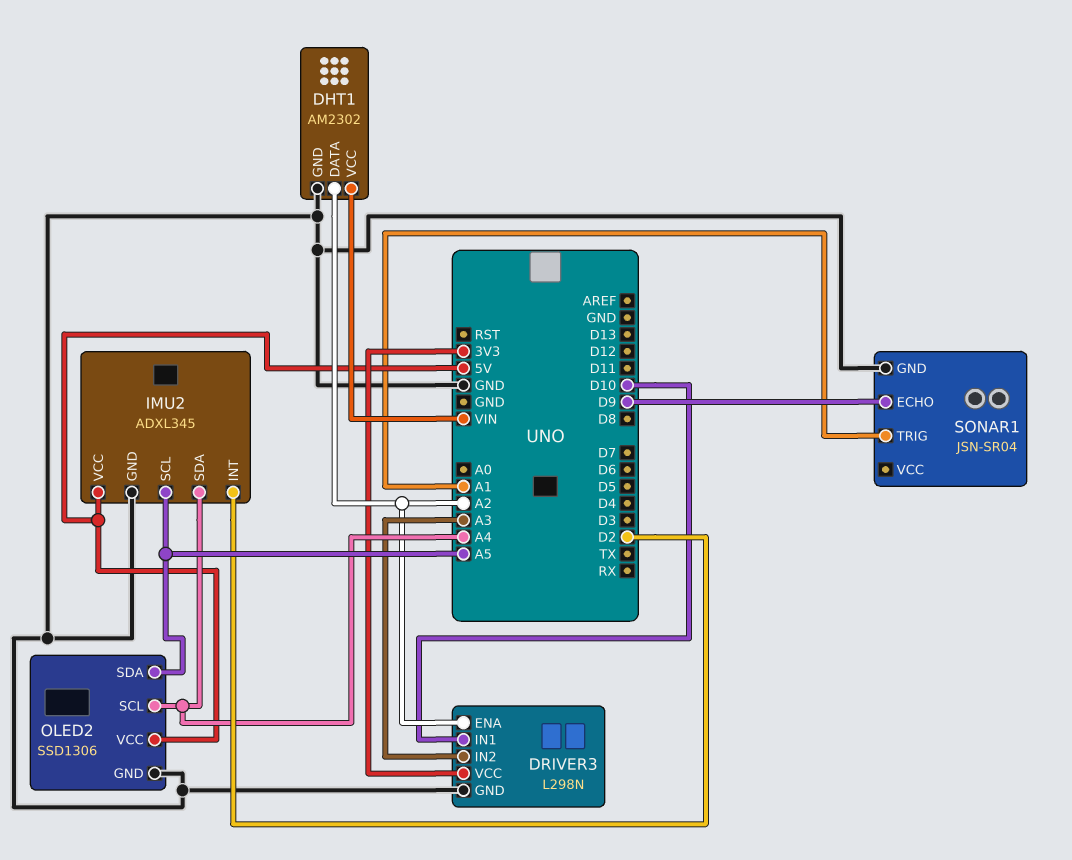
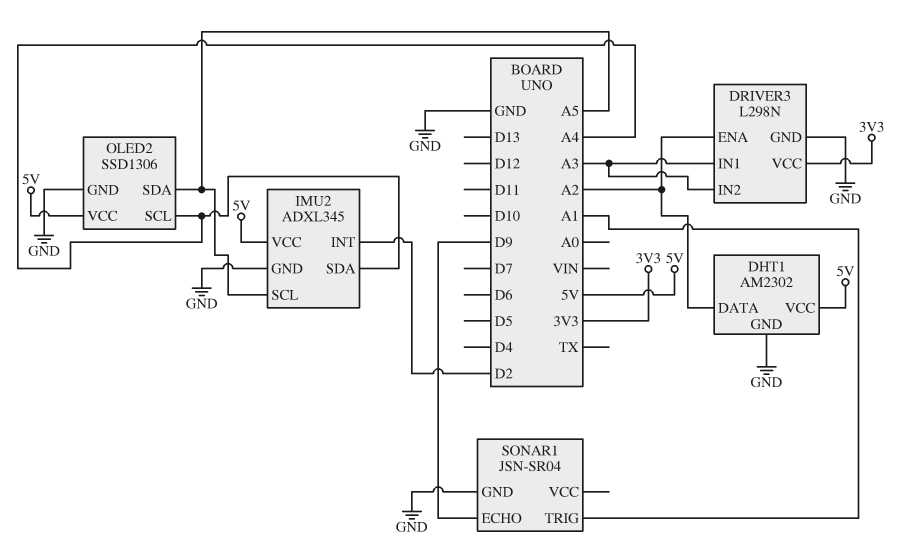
DHT1 pin VCC: VIN -> 5V
DRIVER3 pin IN1: D10 -> A3

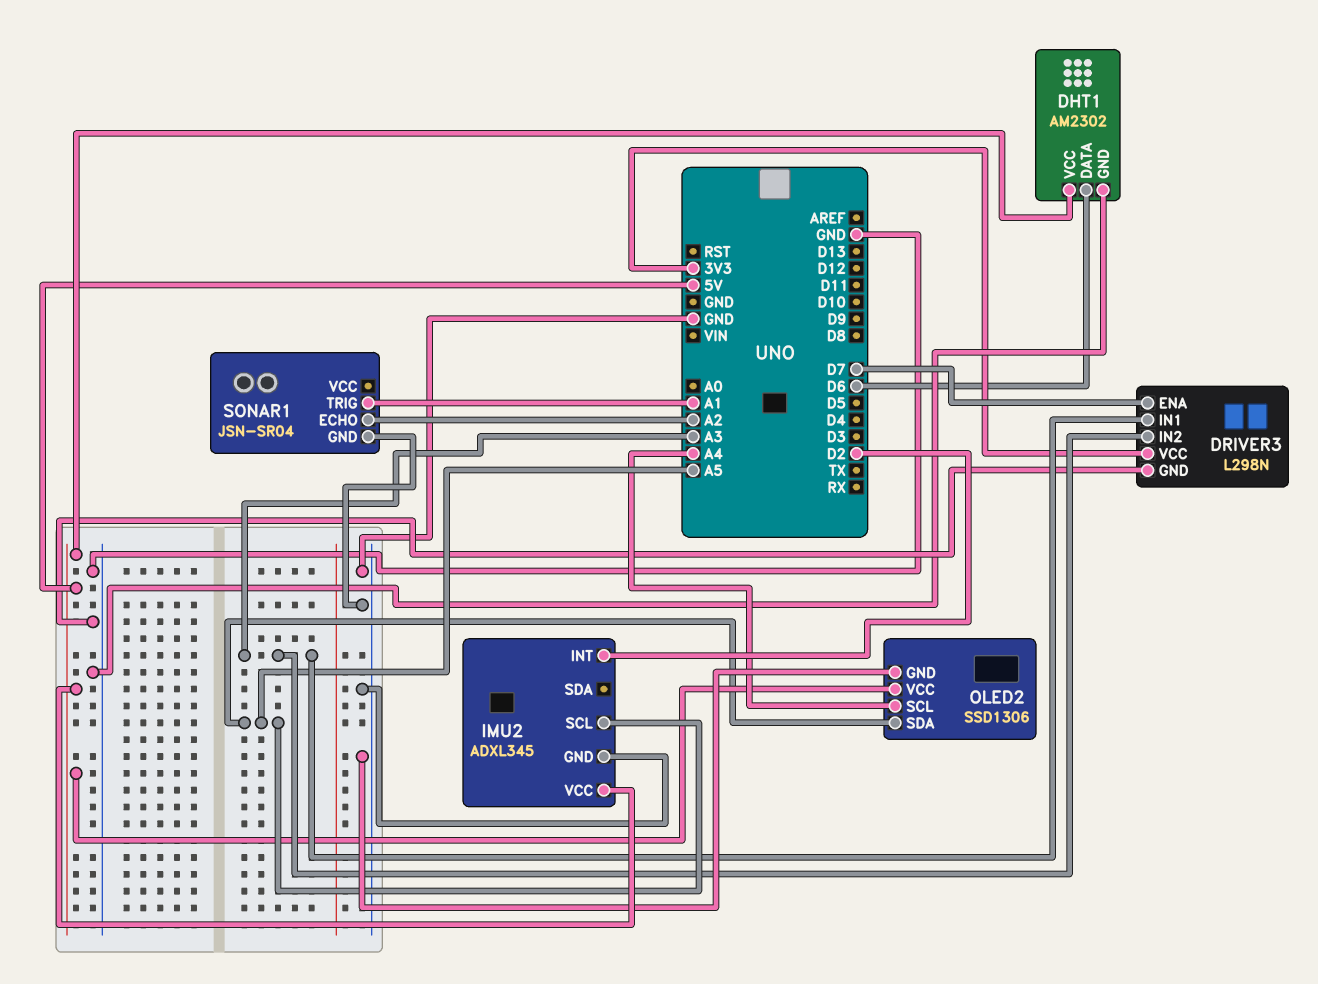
DHT1 pin DATA: A2 -> D6
DRIVER3 pin ENA: A2 -> D7
IMU2 pin SDA: A4 -> none
SONAR1 pin ECHO: D9 -> A2

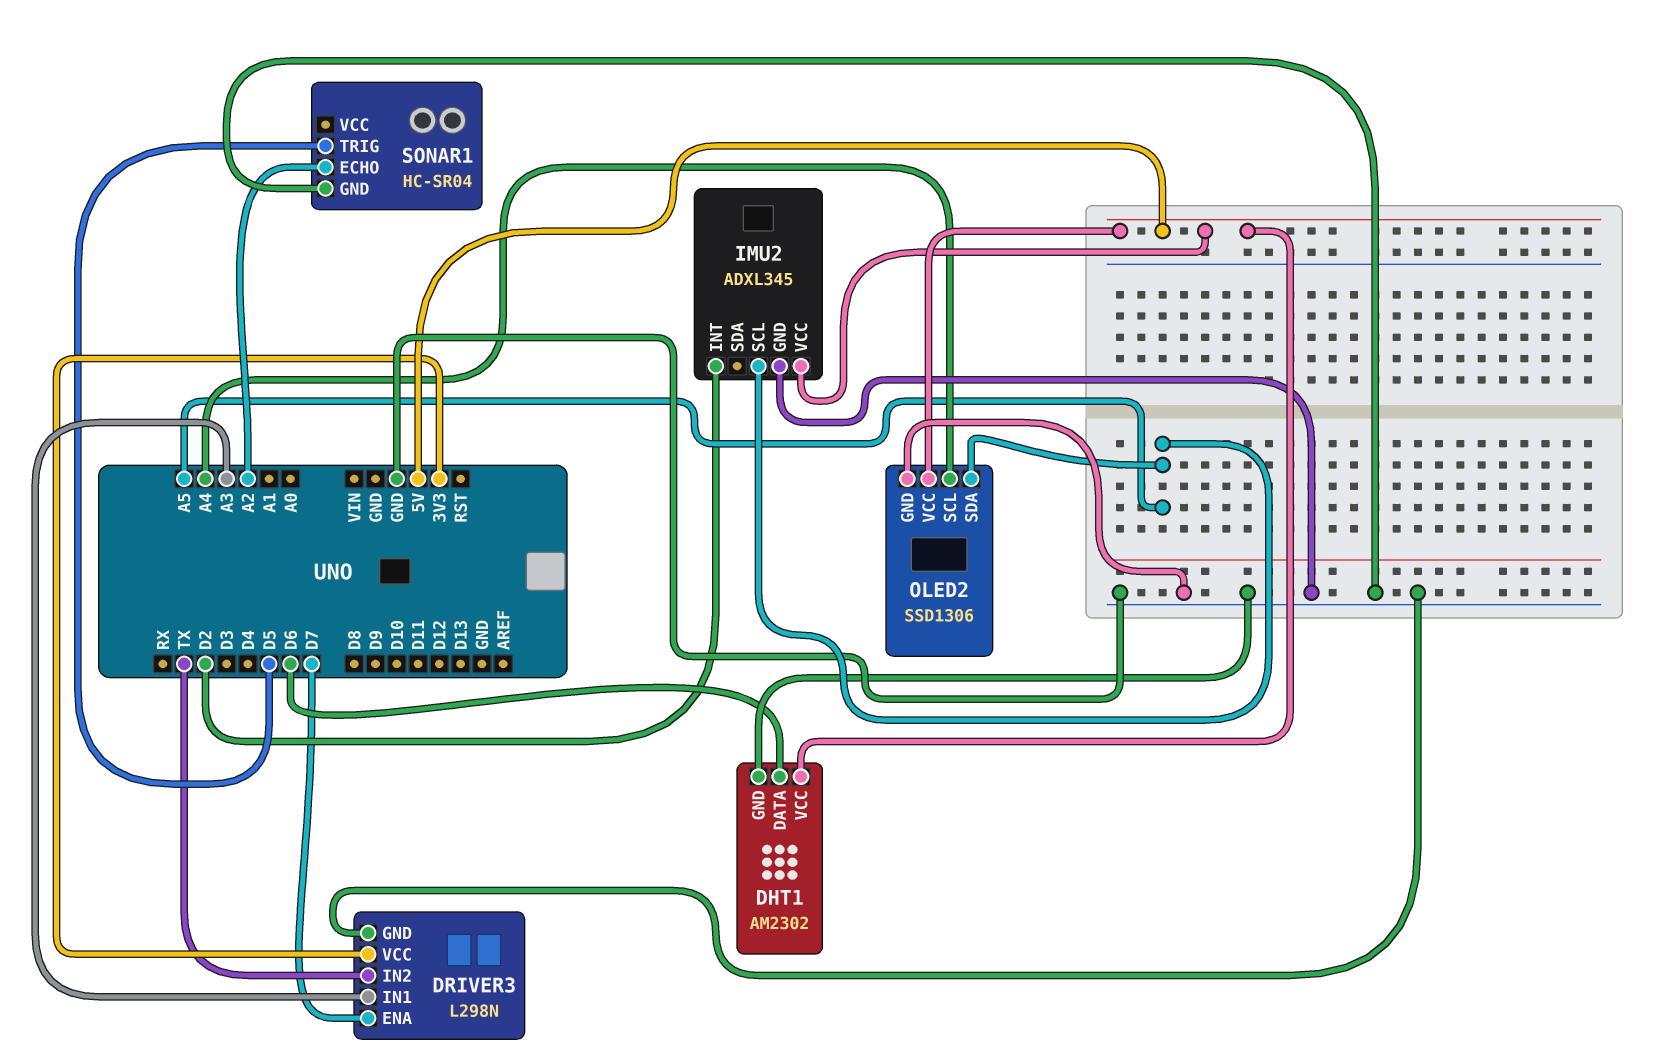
DRIVER3 pin IN2: A3 -> TX
SONAR1: JSN-SR04 -> HC-SR04
SONAR1 pin TRIG: A1 -> D5

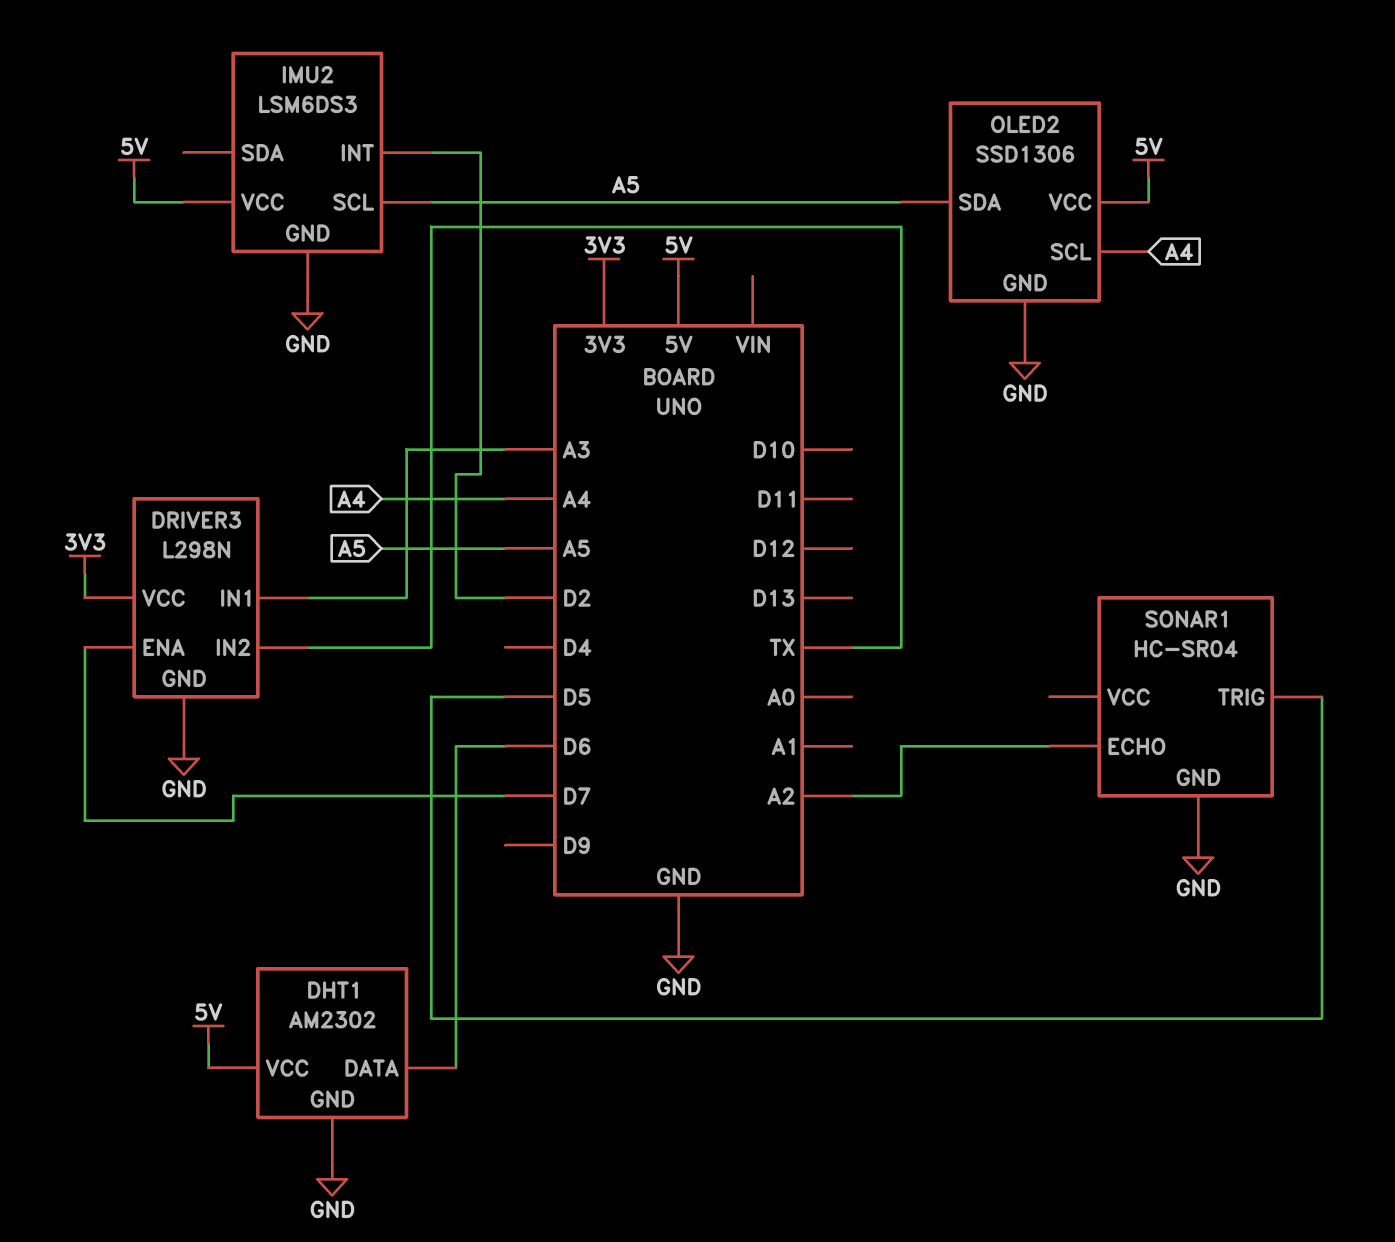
IMU2: ADXL345 -> LSM6DS3

